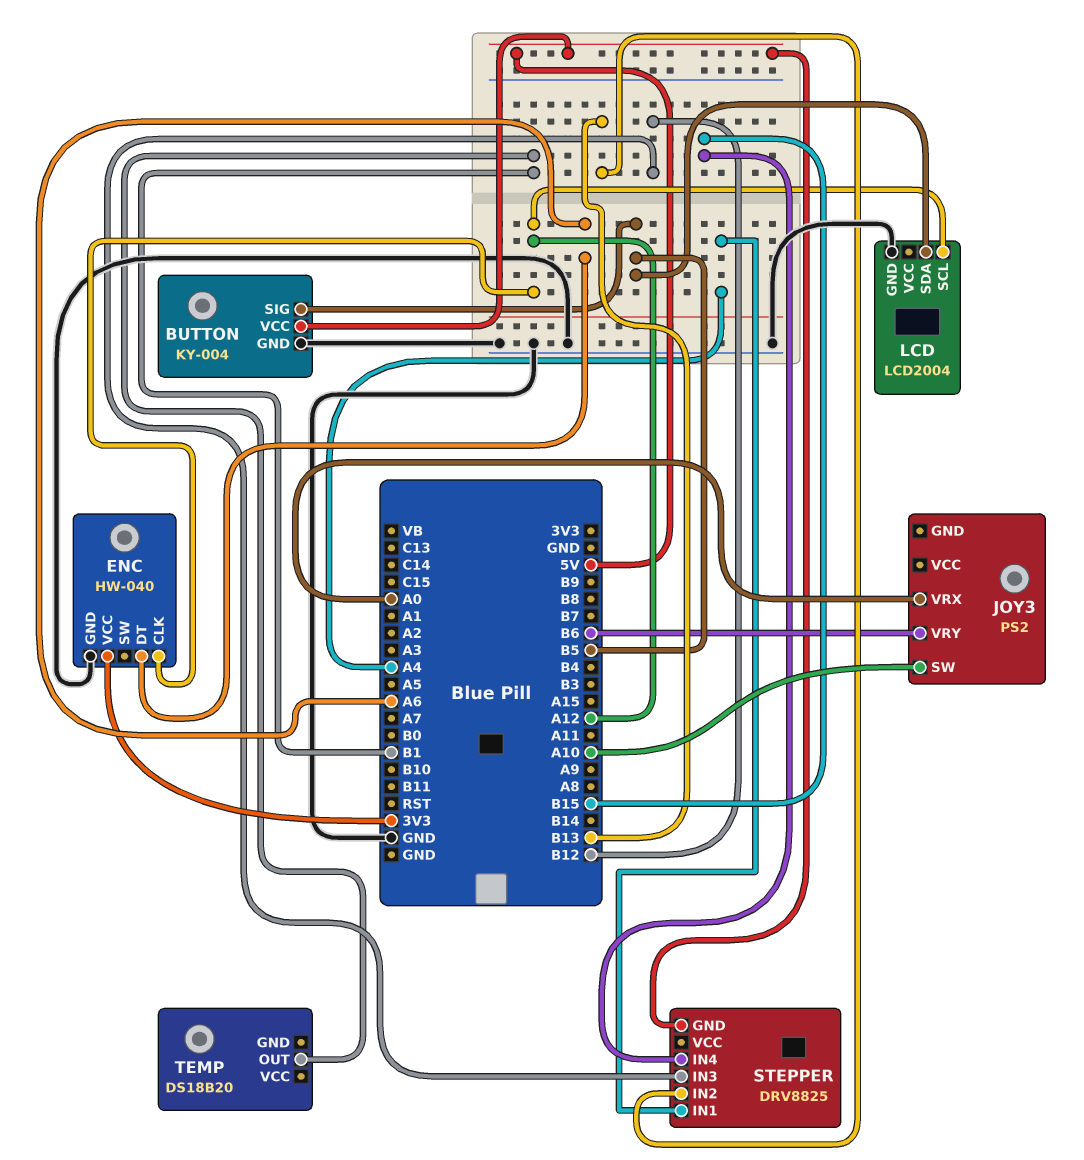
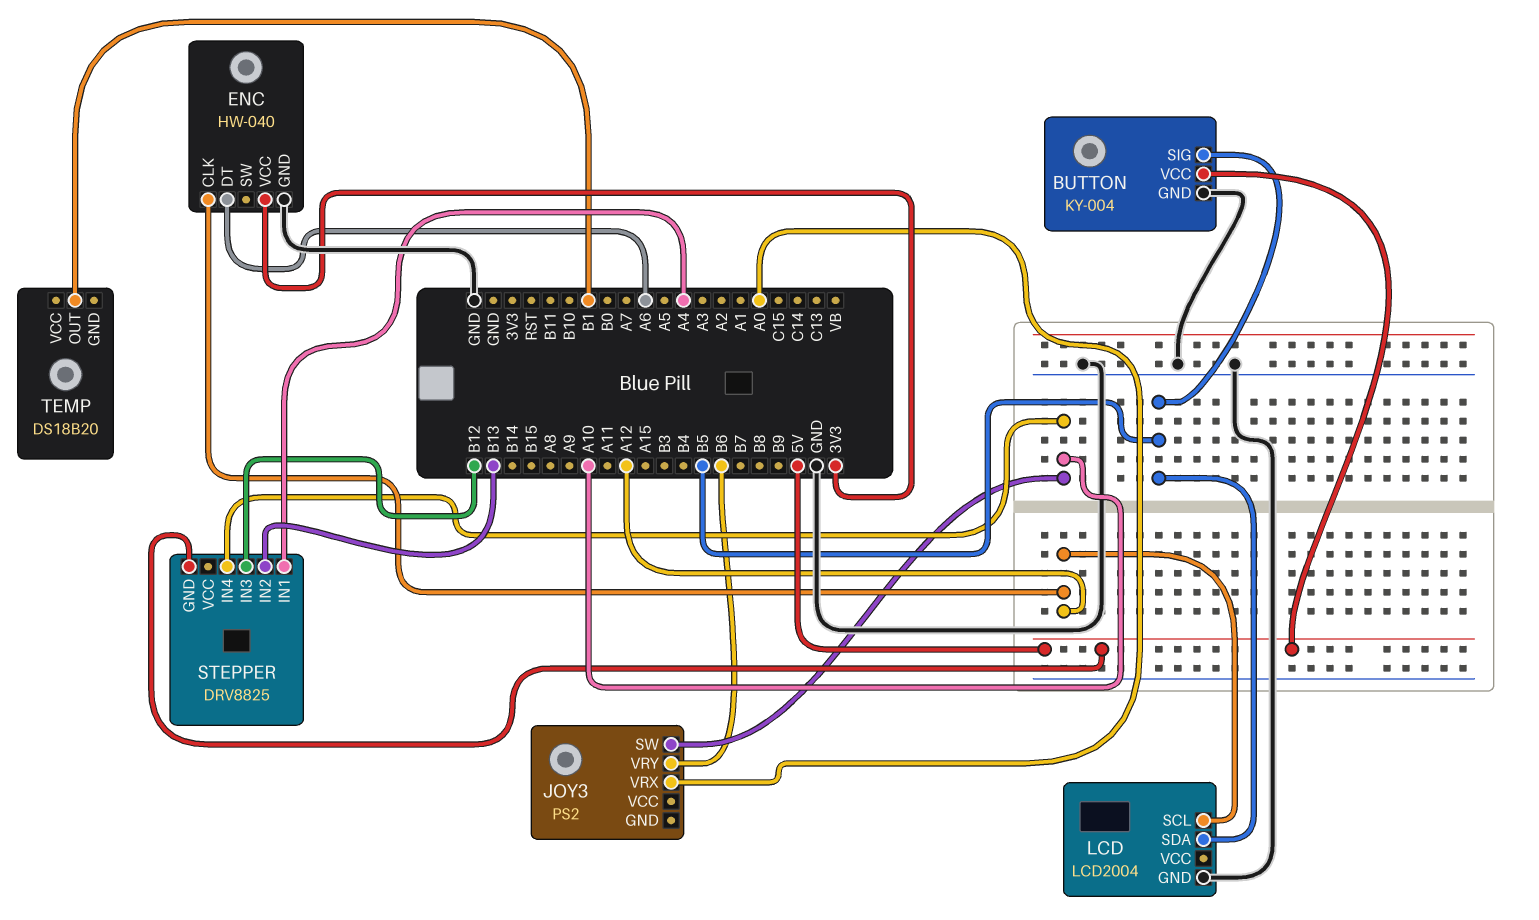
STEPPER pin IN4: B15 -> A10

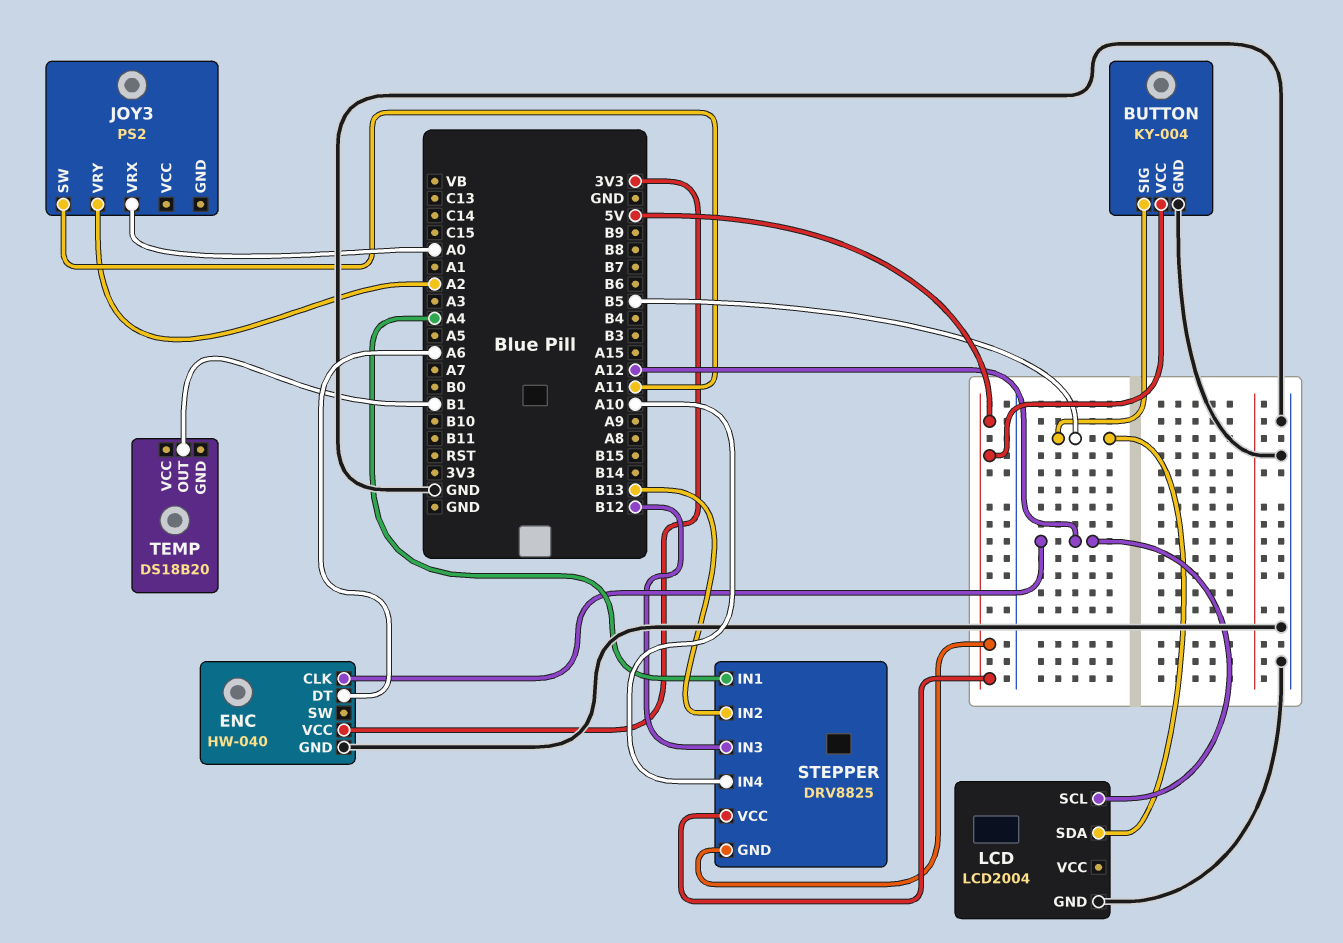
JOY3 pin SW: A10 -> A11
JOY3 pin VRY: B6 -> A2
STEPPER pin VCC: none -> 5V

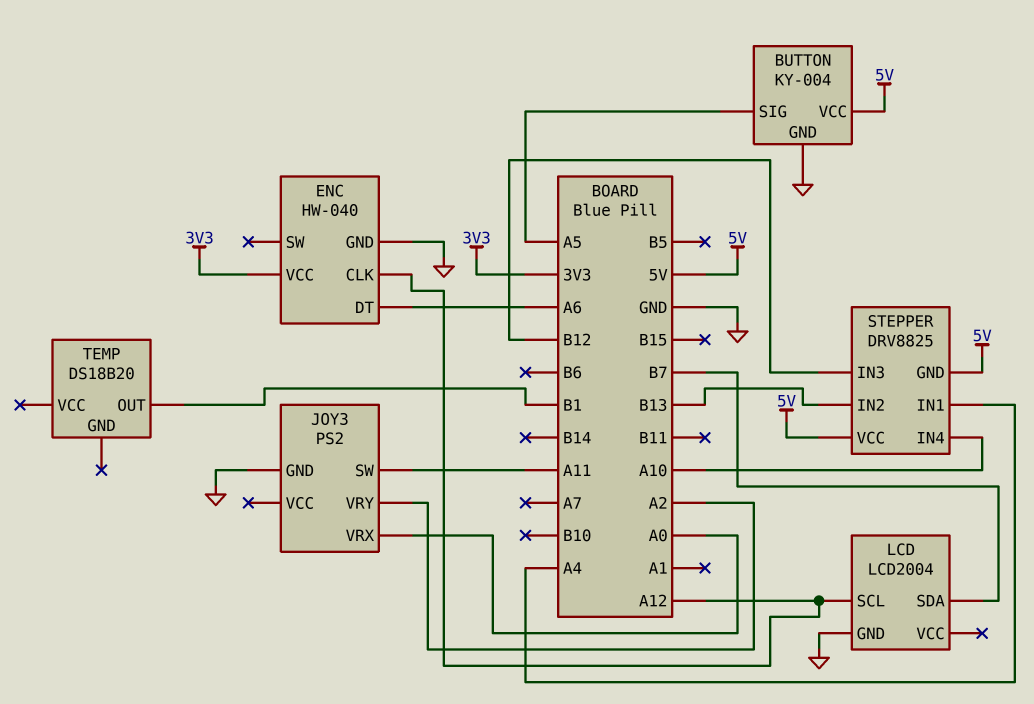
BUTTON pin SIG: B5 -> A5
JOY3 pin GND: none -> GND
LCD pin SDA: B5 -> B7

